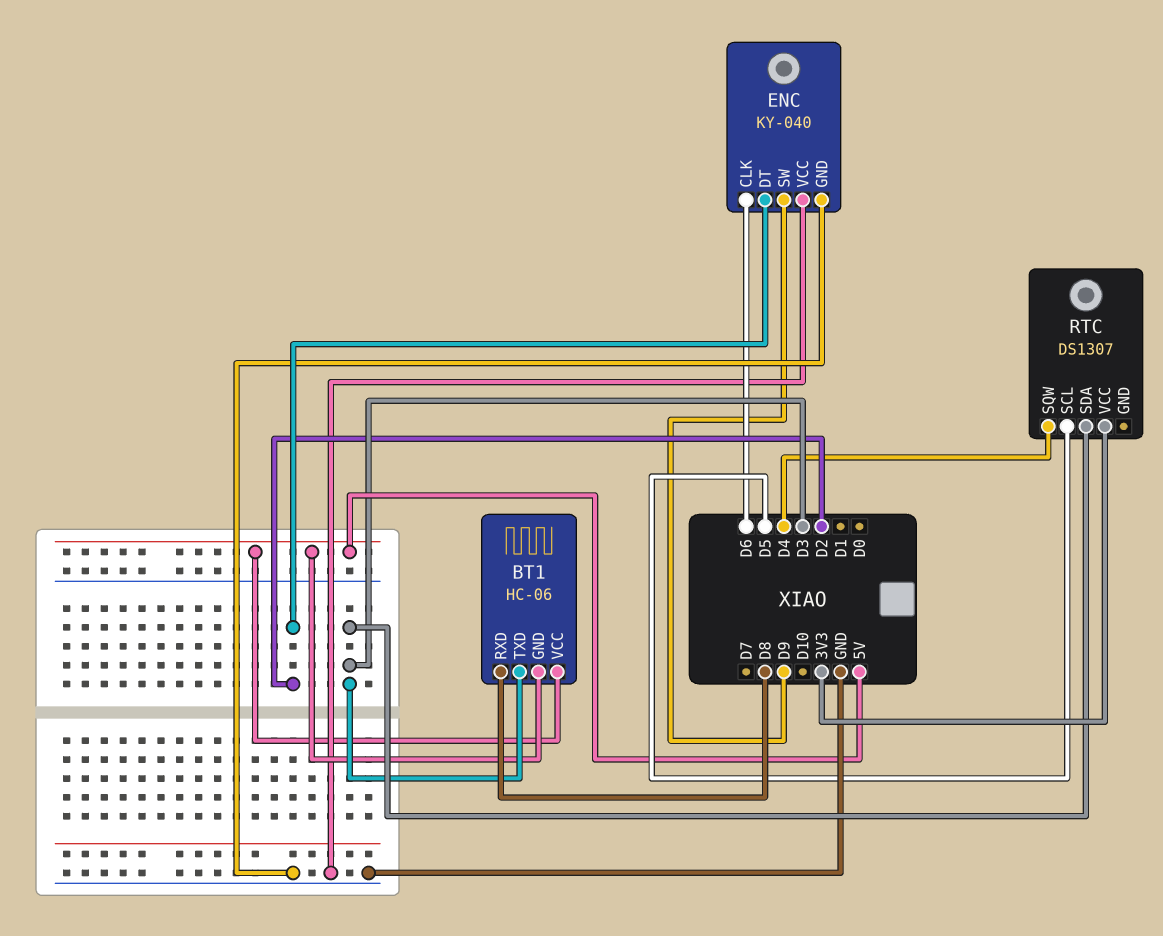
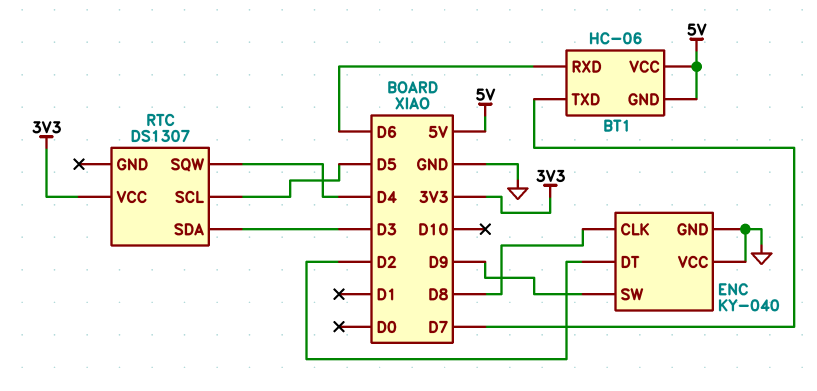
BT1 pin RXD: D8 -> D6
BT1 pin TXD: D3 -> D7
ENC pin CLK: D6 -> D8

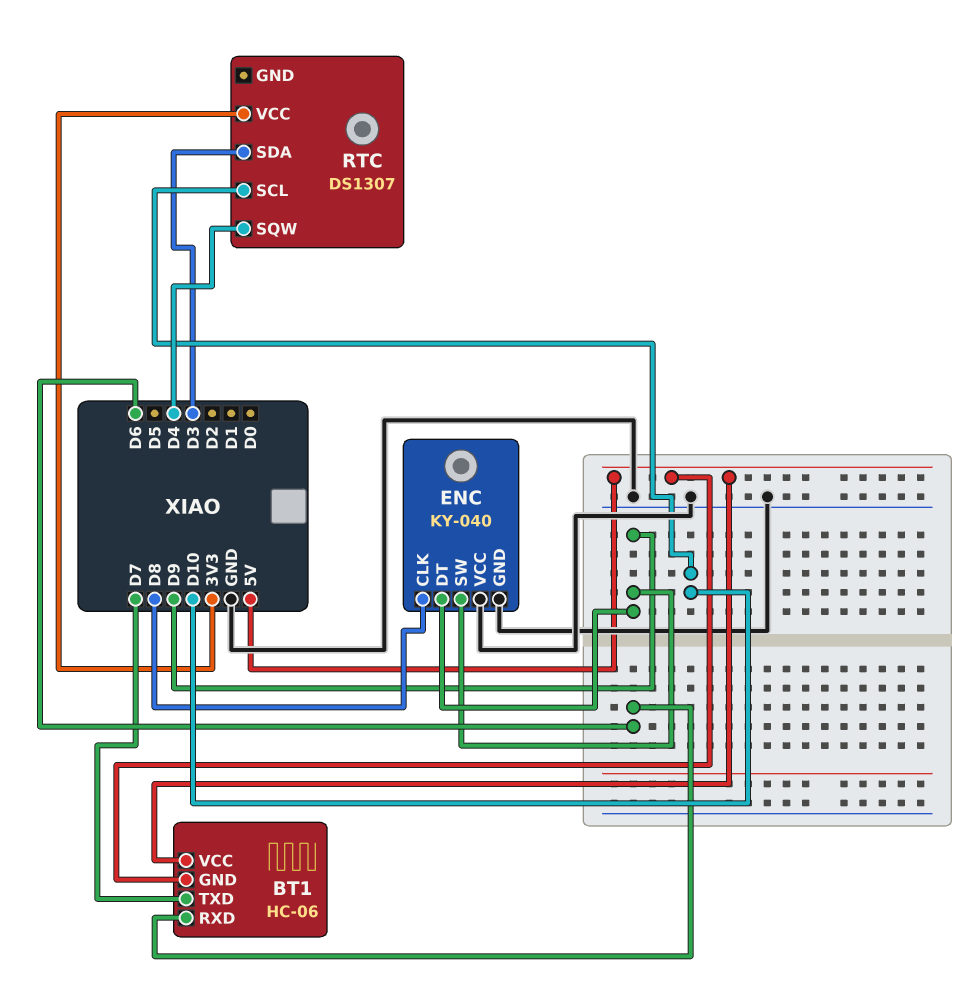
ENC pin DT: D2 -> D9
RTC pin SCL: D5 -> D10

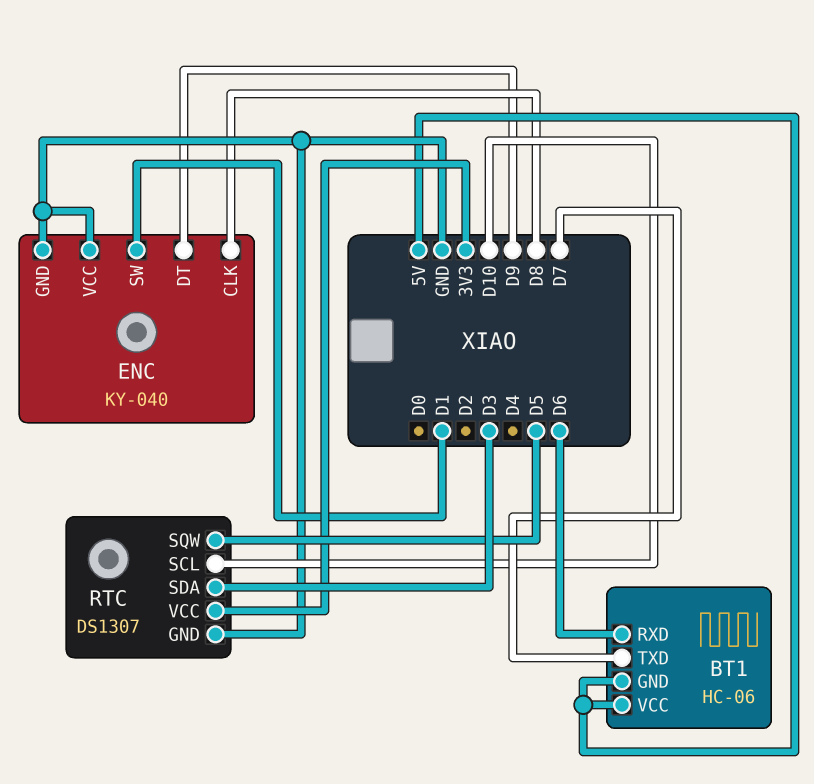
ENC pin SW: D9 -> D1
RTC pin GND: none -> GND
RTC pin SQW: D4 -> D5

